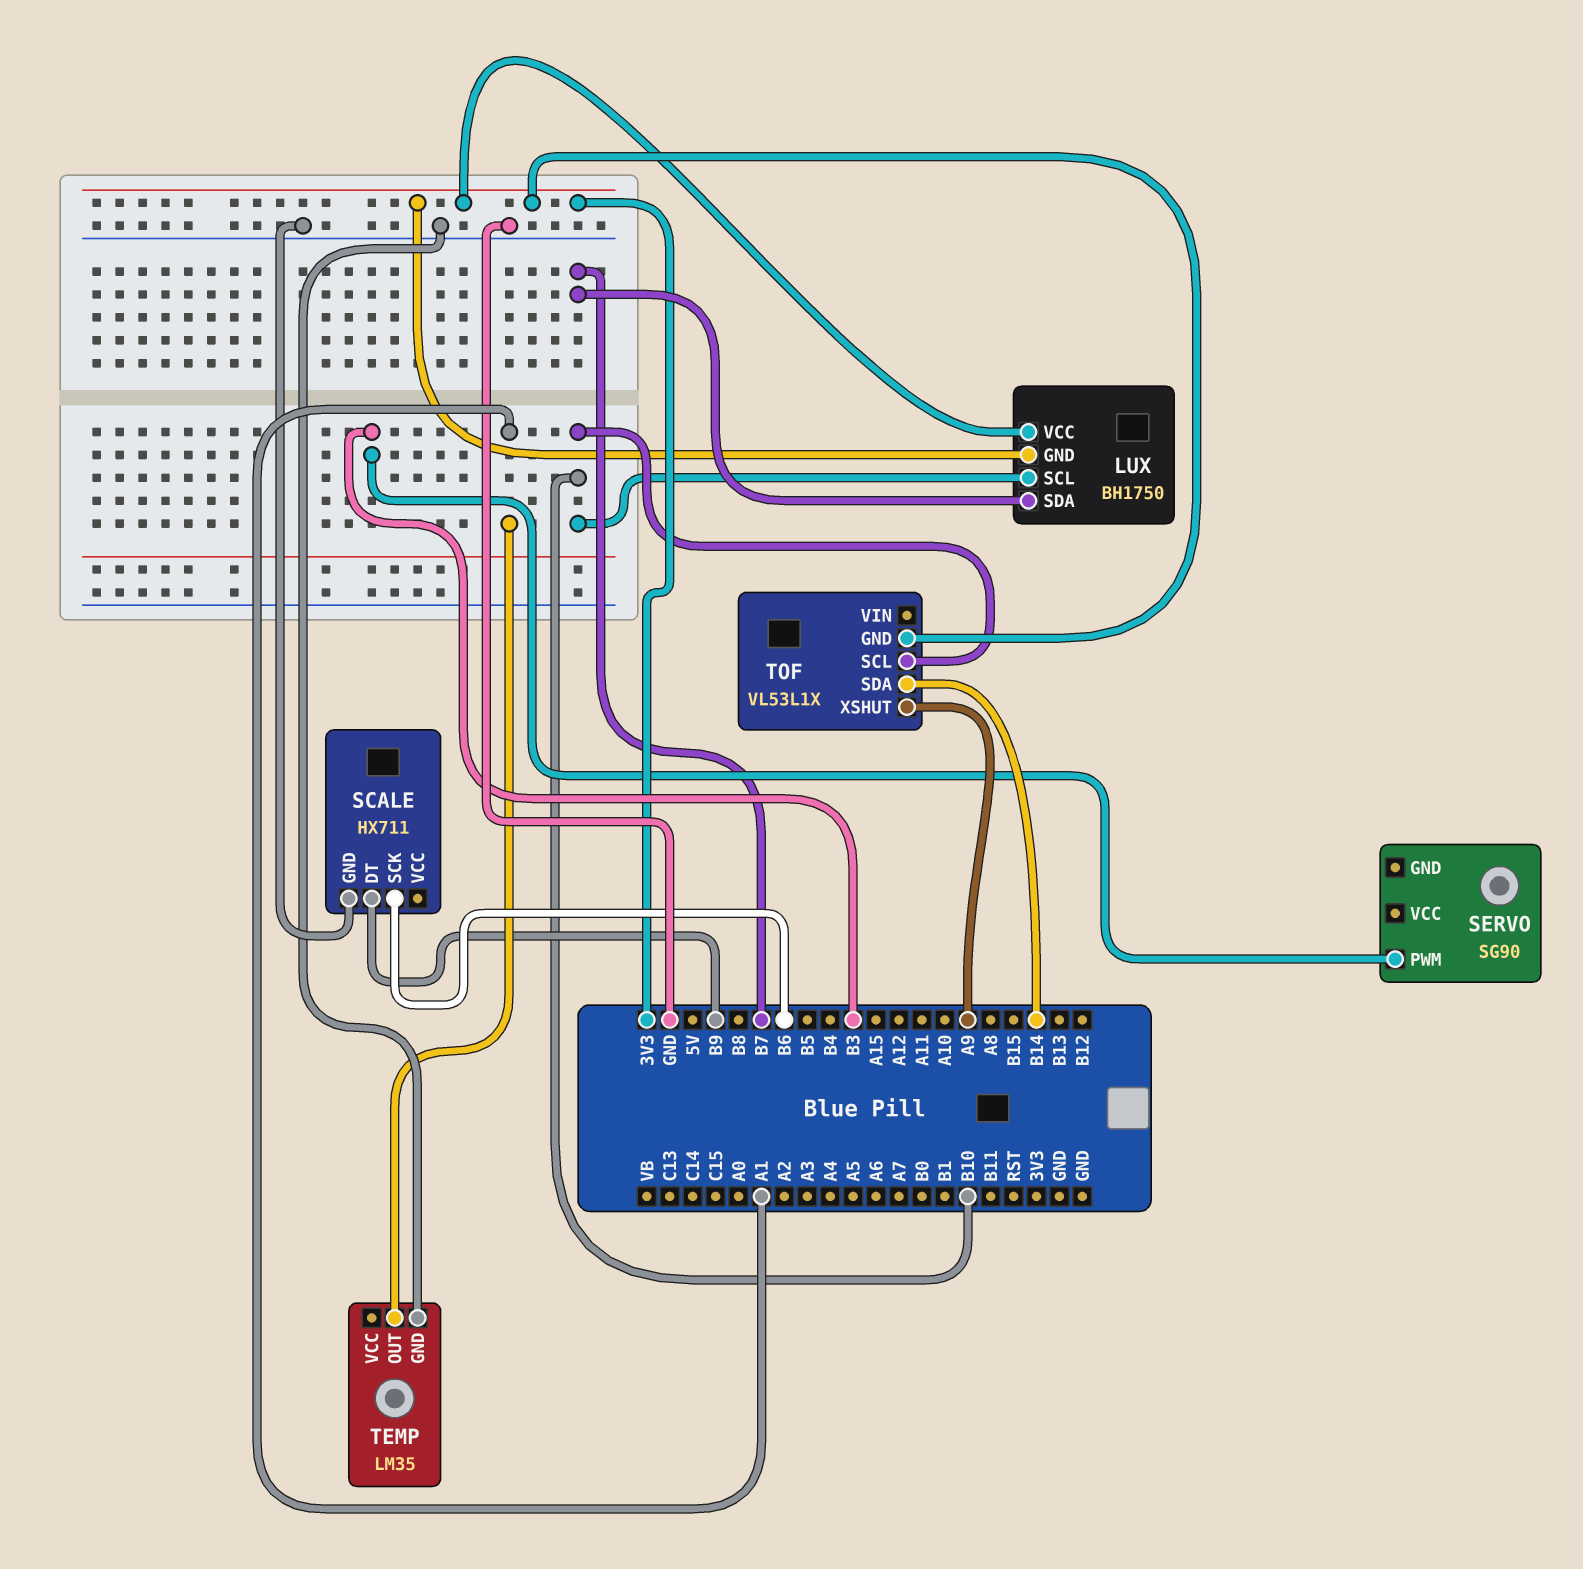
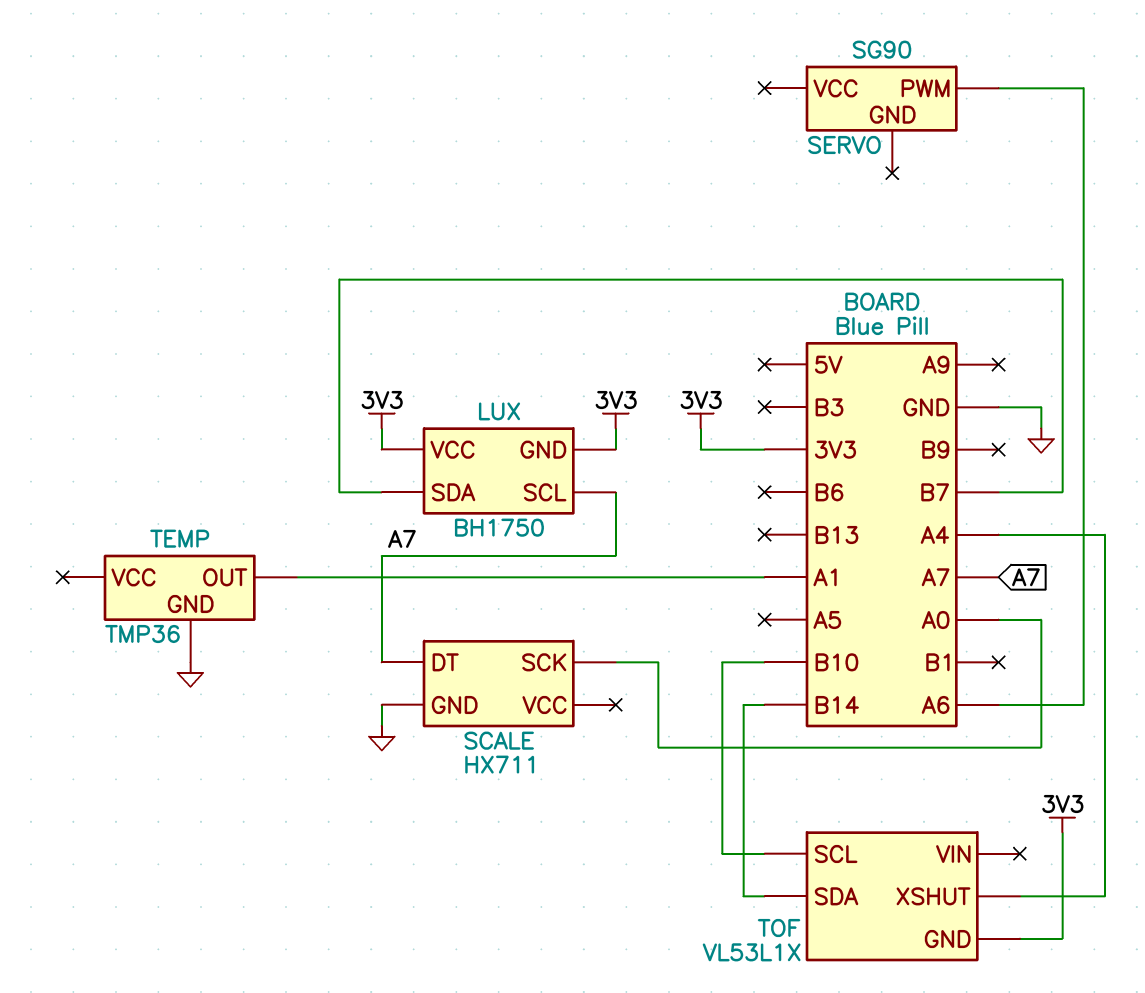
LUX pin SCL: B10 -> A7
SCALE pin DT: B9 -> A7
SCALE pin SCK: B6 -> A0
SERVO pin PWM: B3 -> A6
TEMP: LM35 -> TMP36
TOF pin XSHUT: A9 -> A4

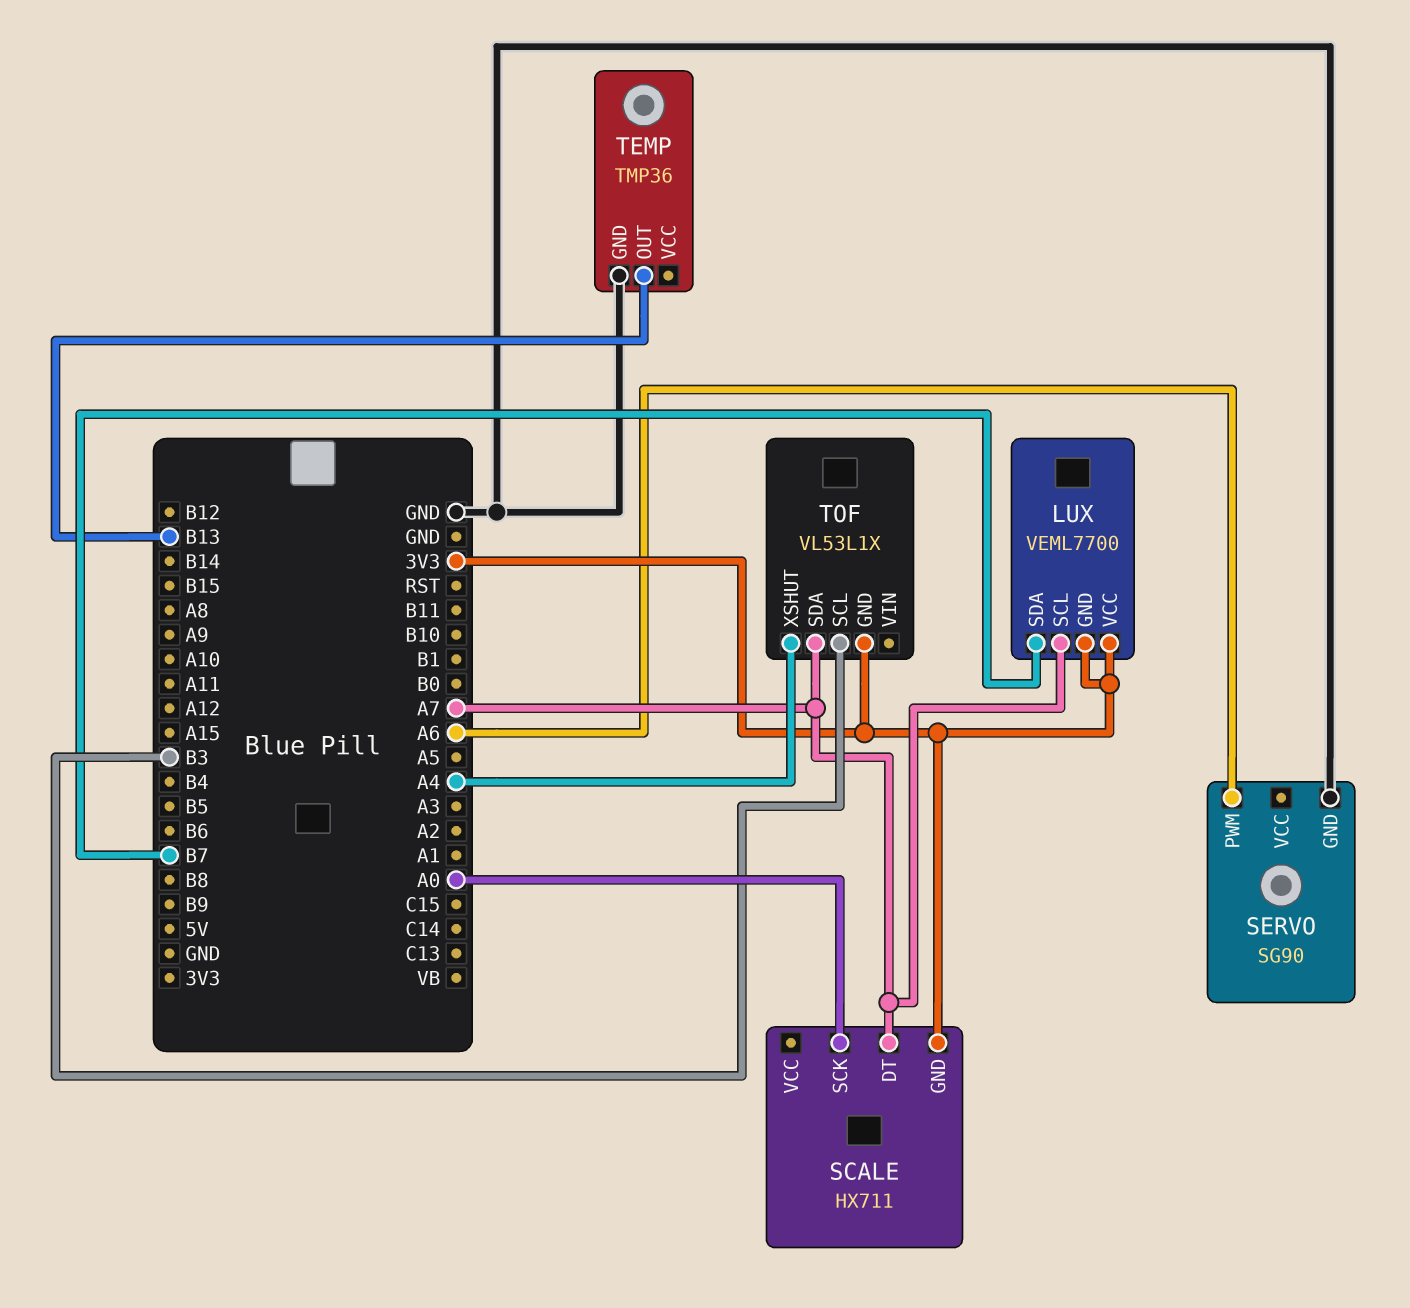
LUX: BH1750 -> VEML7700
SCALE pin GND: GND -> 3V3
SERVO pin GND: none -> GND
TEMP pin OUT: A1 -> B13
TOF pin SCL: B10 -> B3
TOF pin SDA: B14 -> A7

